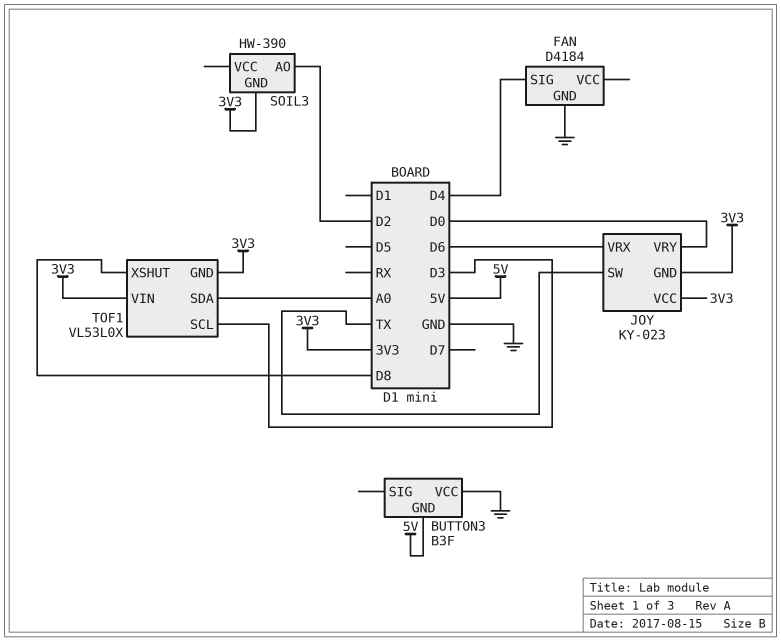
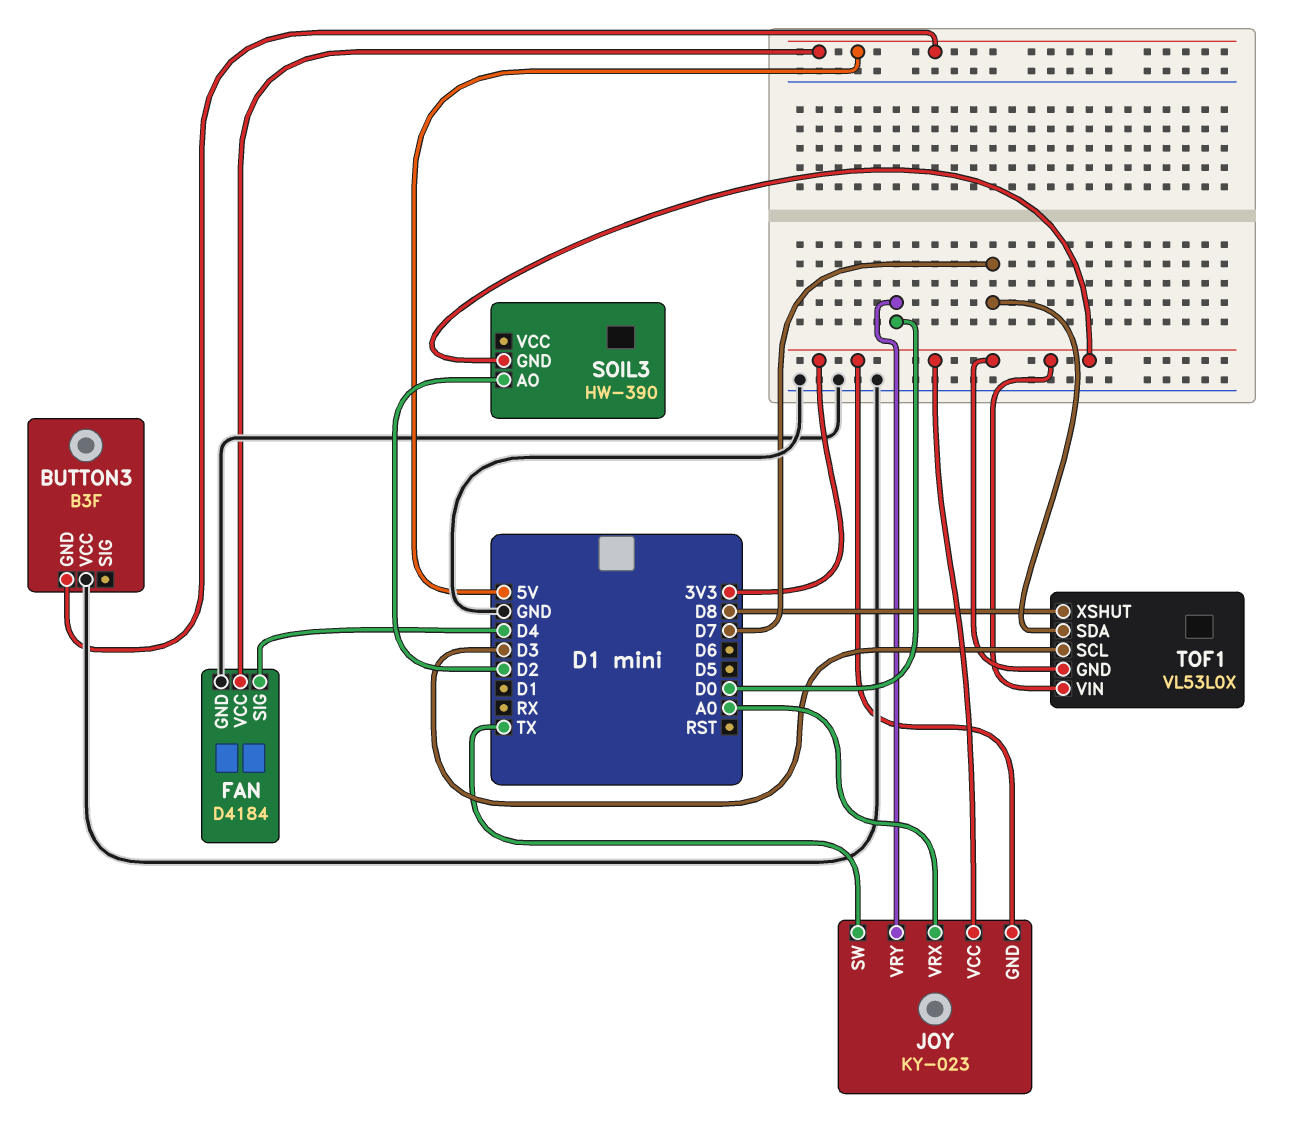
FAN pin VCC: none -> 5V
JOY pin VRX: D6 -> A0
TOF1 pin SDA: A0 -> D7

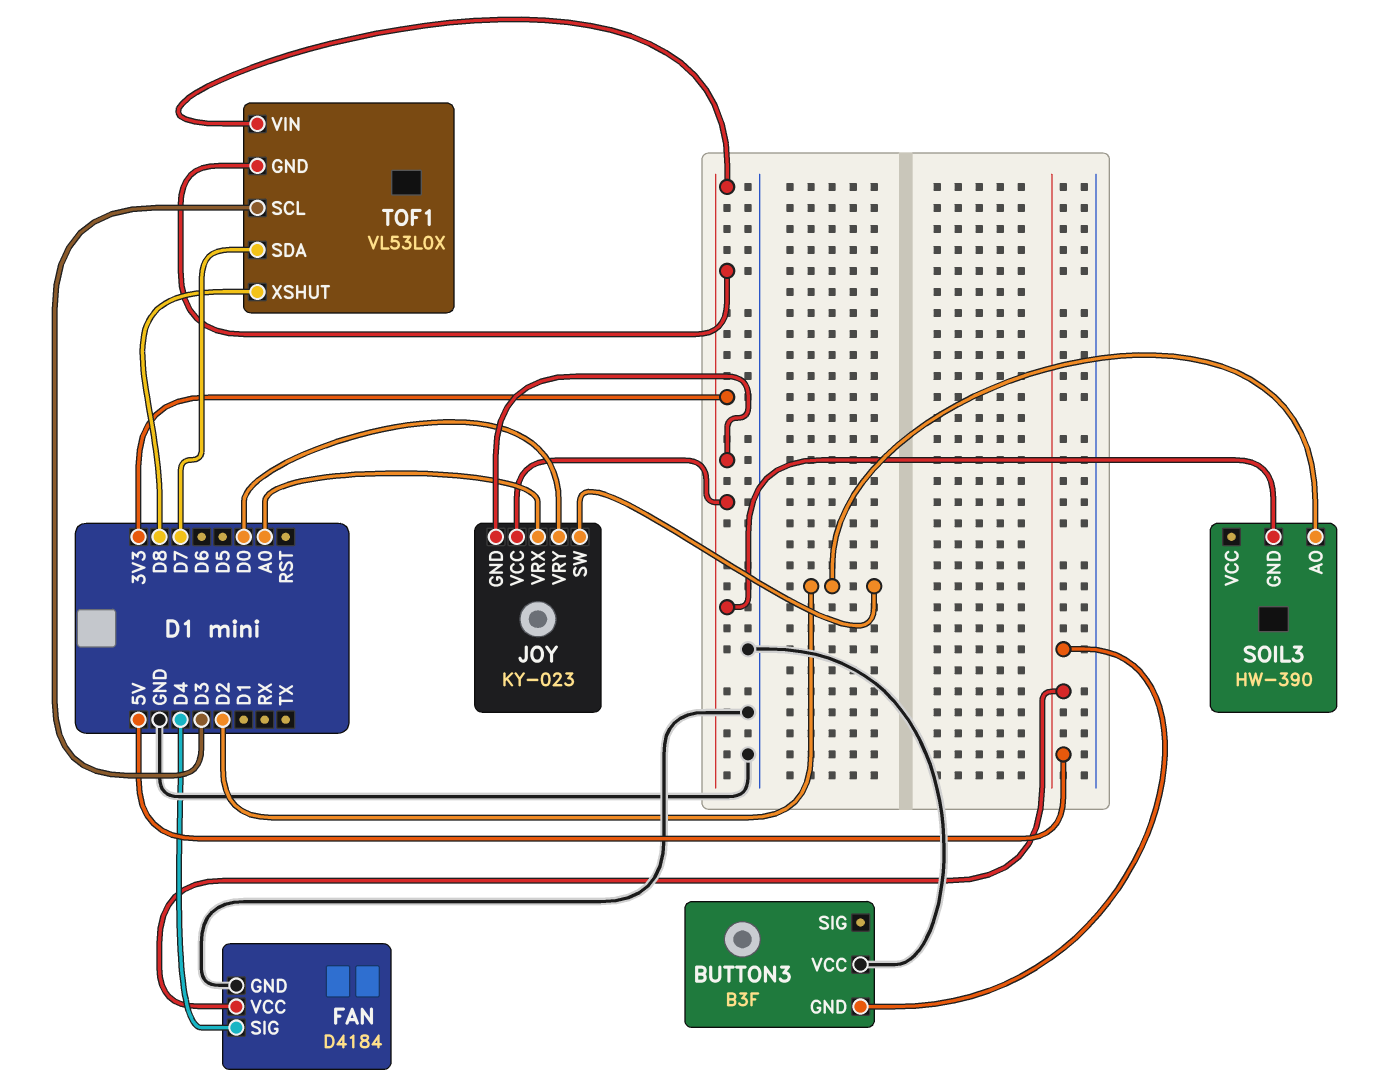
JOY pin SW: TX -> D2

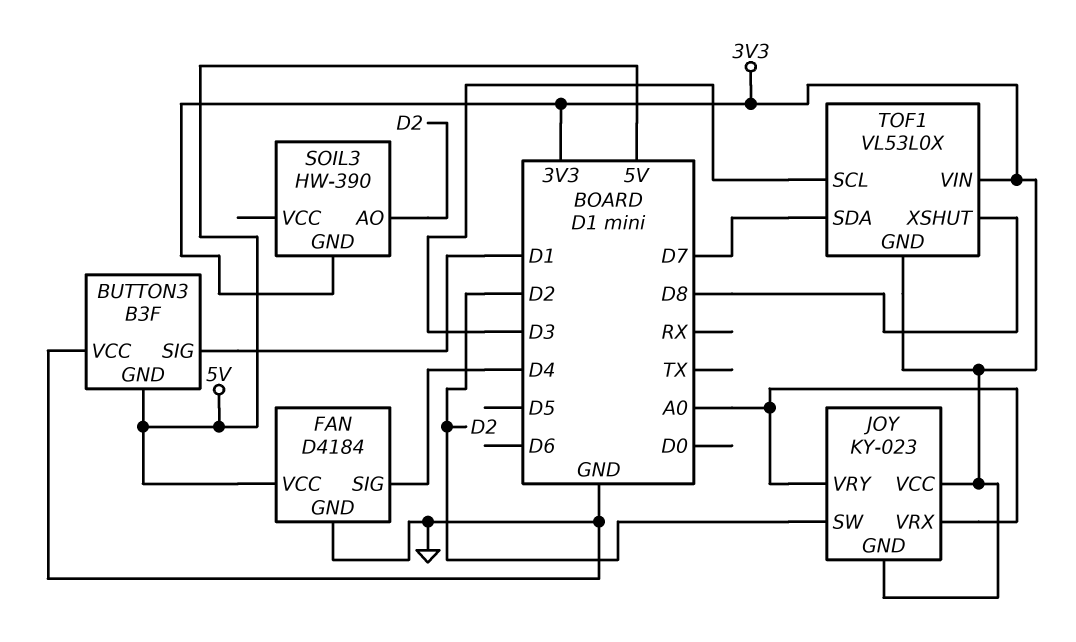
BUTTON3 pin SIG: none -> D1
JOY pin VRY: D0 -> A0

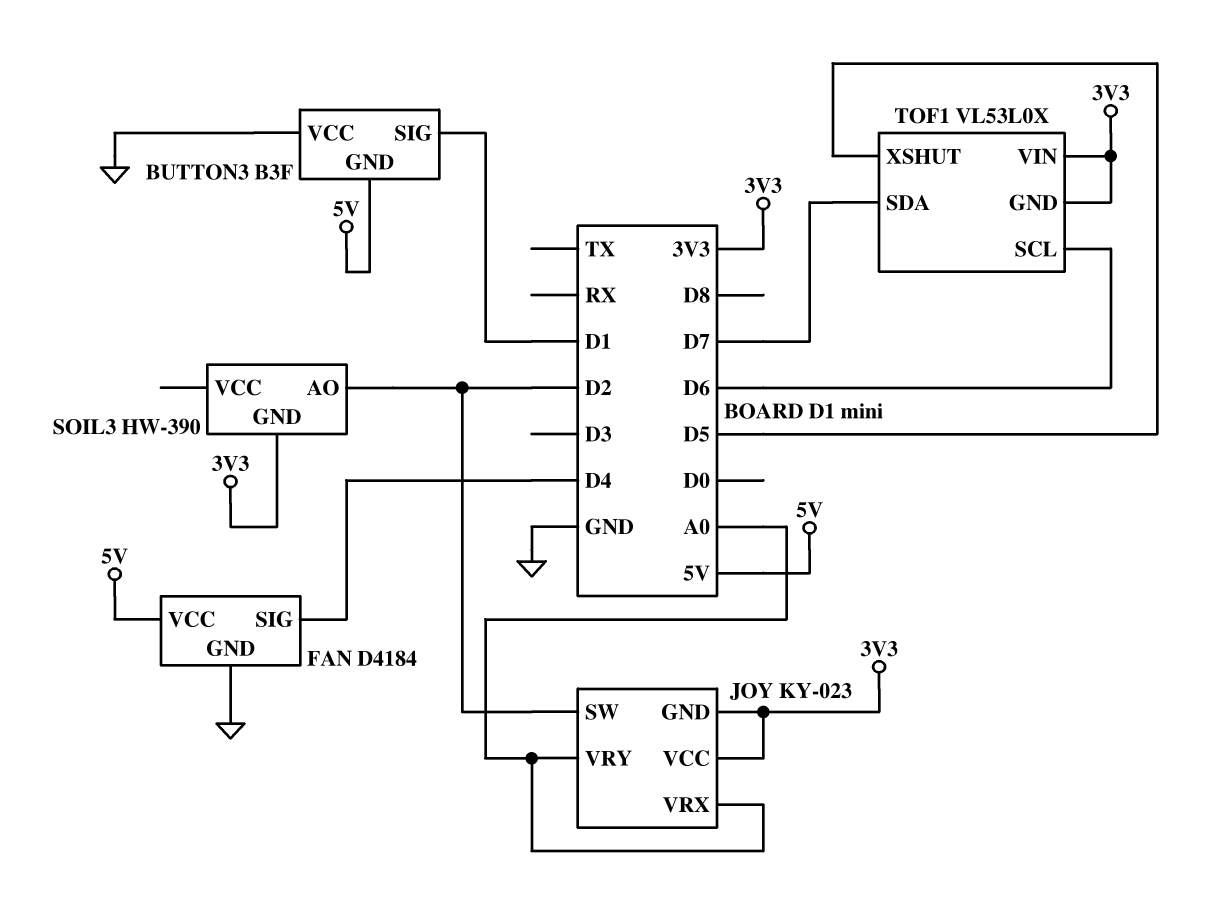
TOF1 pin SCL: D3 -> D6
TOF1 pin XSHUT: D8 -> D5

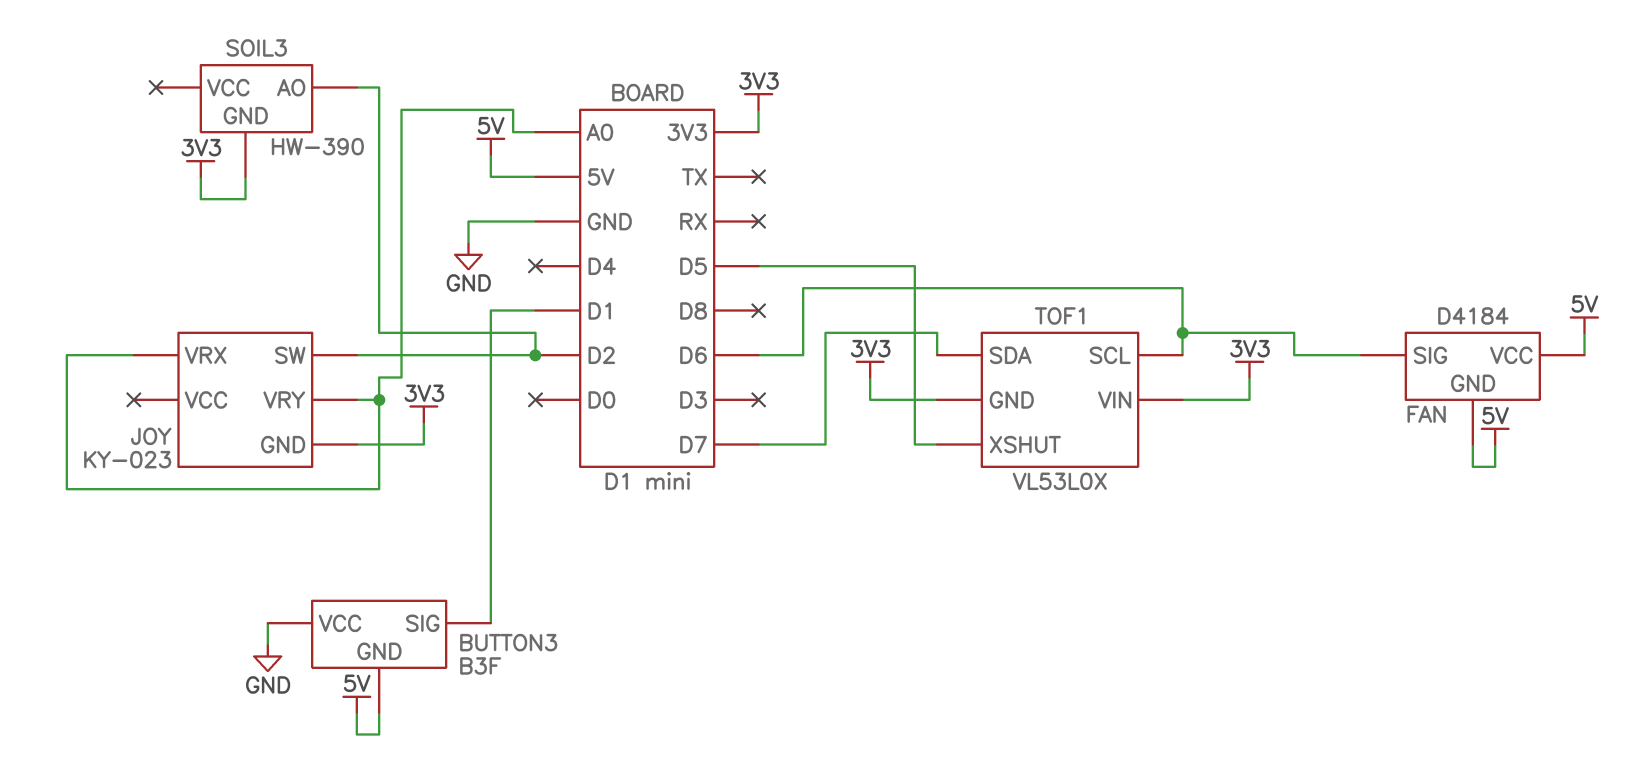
FAN pin GND: GND -> 5V
FAN pin SIG: D4 -> D6
JOY pin VCC: 3V3 -> none

